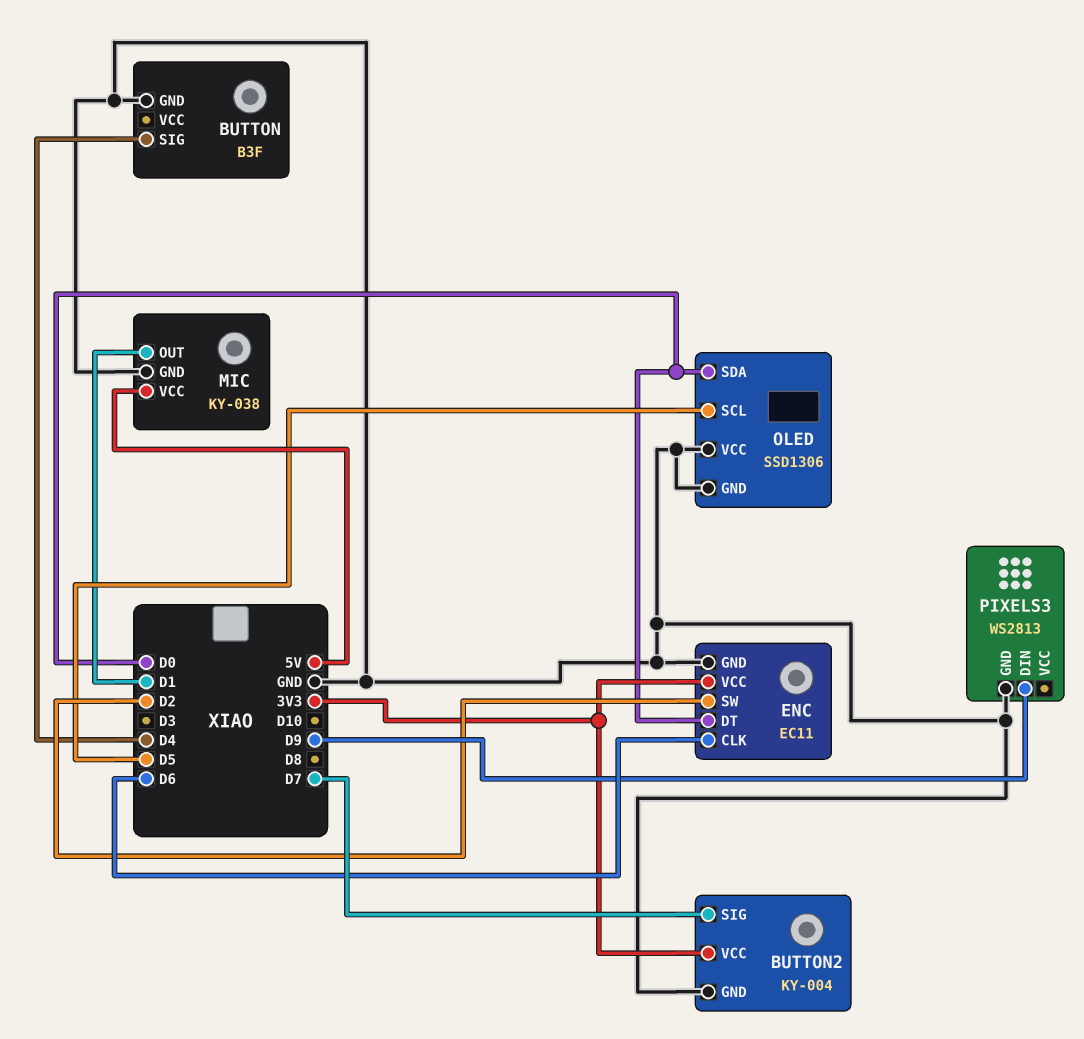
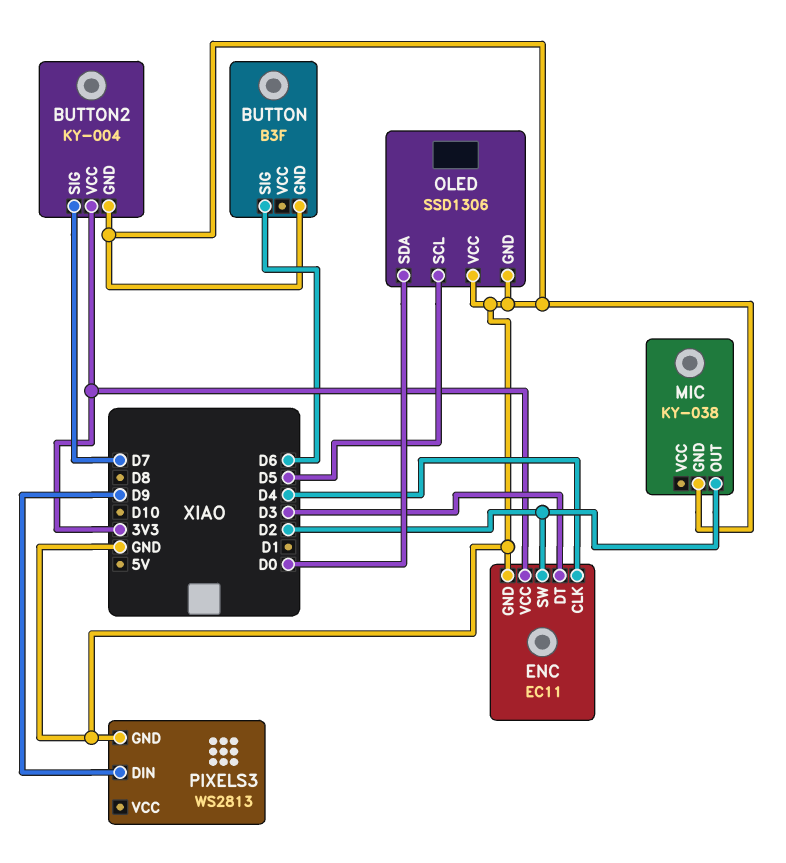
BUTTON pin SIG: D4 -> D6
ENC pin CLK: D6 -> D4
ENC pin DT: D0 -> D3
MIC pin OUT: D1 -> D2
MIC pin VCC: 5V -> none

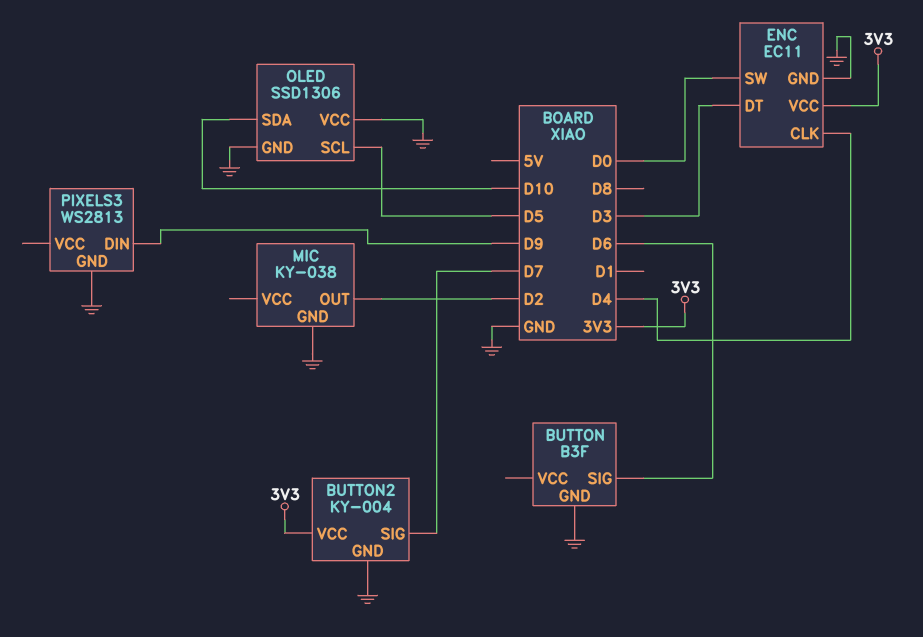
ENC pin SW: D2 -> D0
OLED pin SDA: D0 -> D10

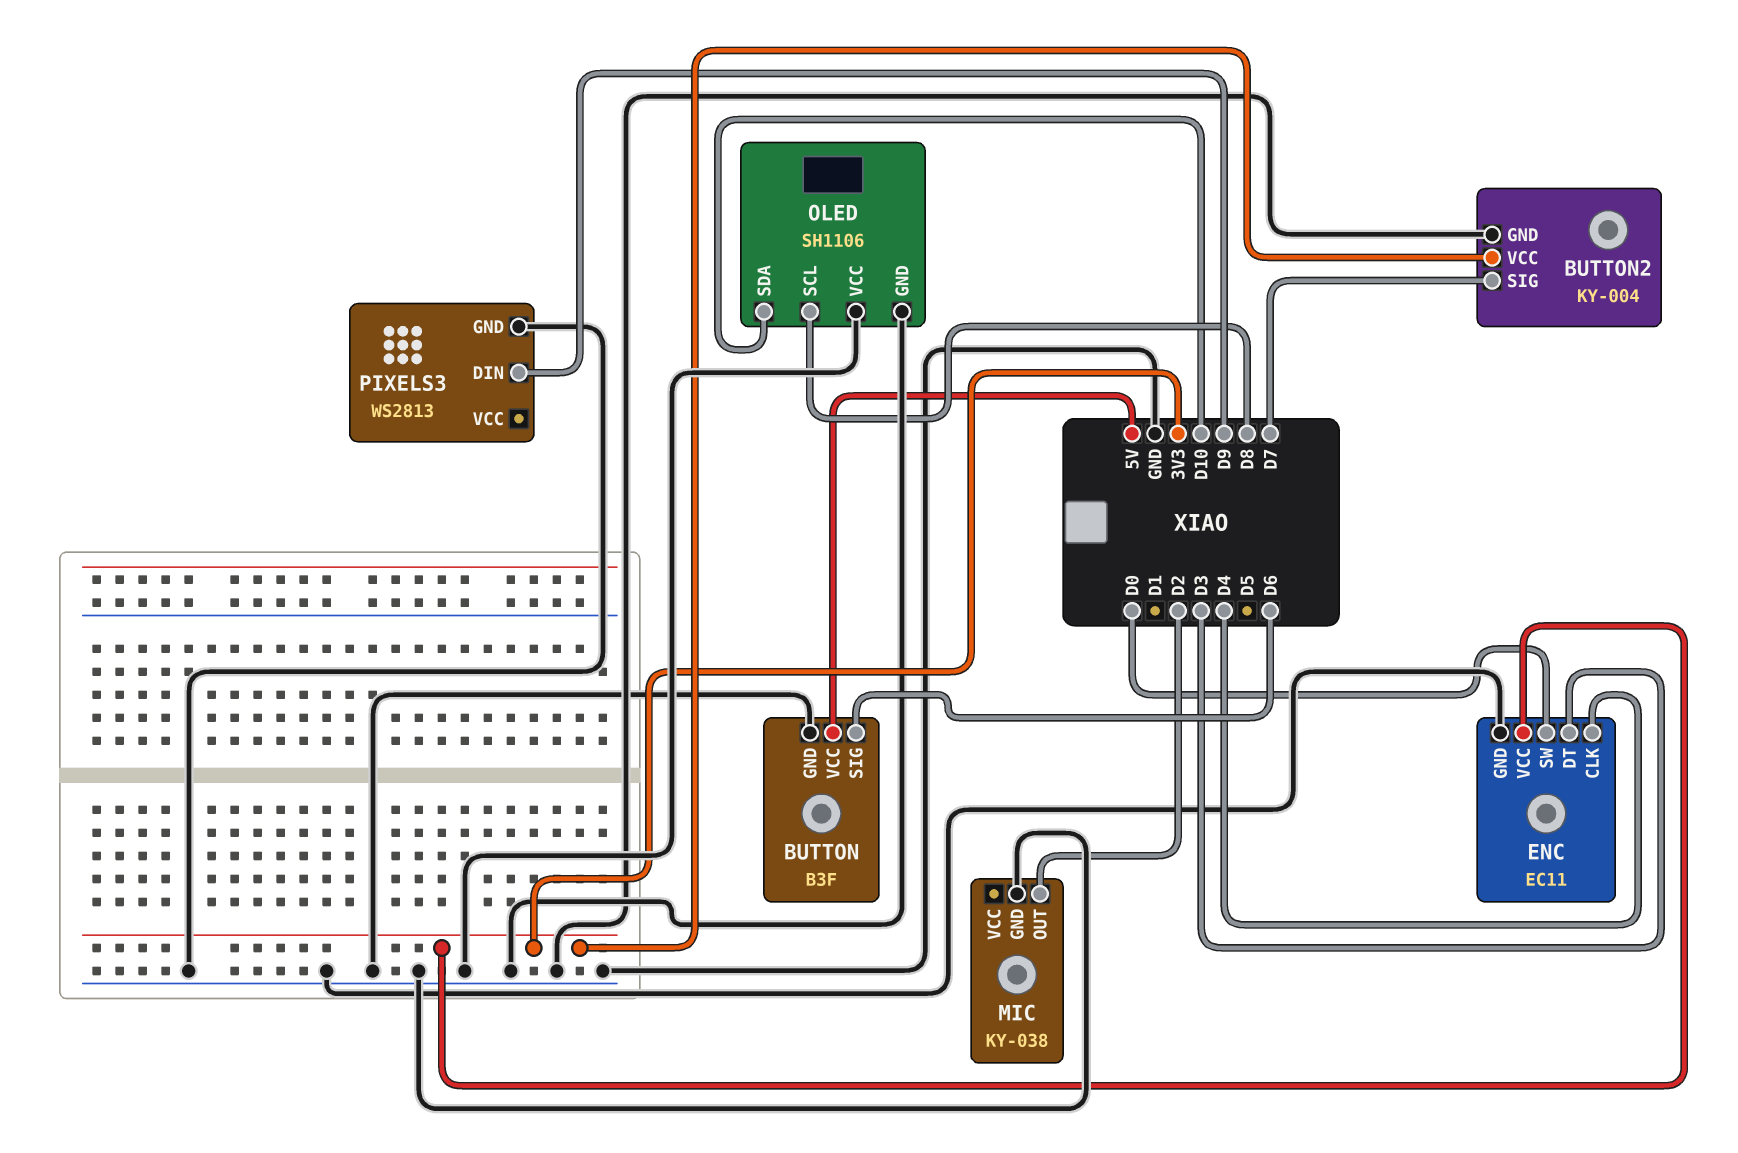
BUTTON pin VCC: none -> 5V
OLED: SSD1306 -> SH1106
OLED pin SCL: D5 -> D8

